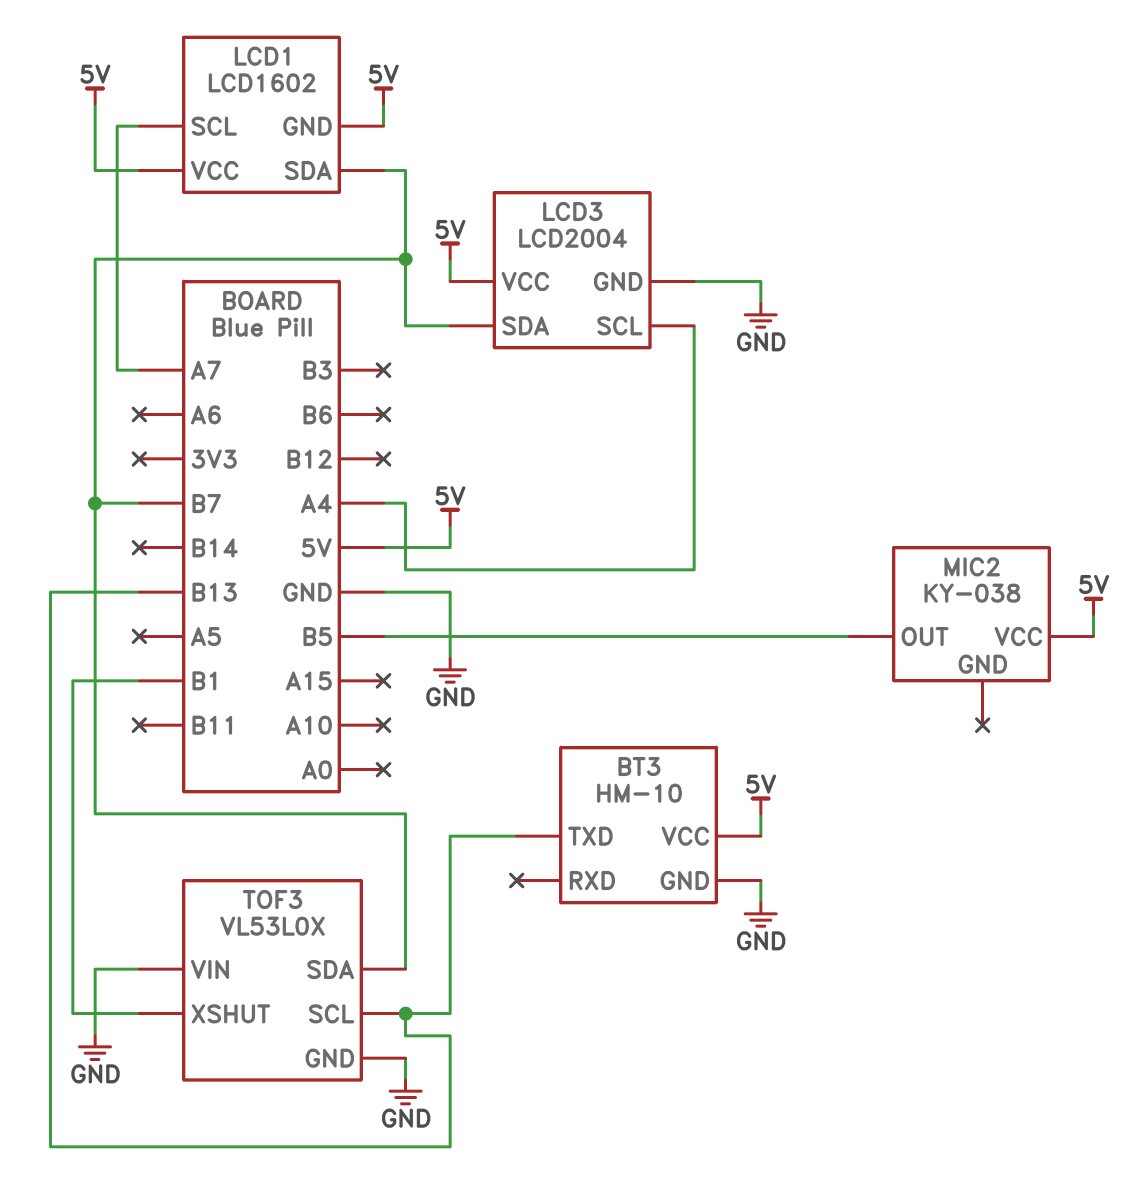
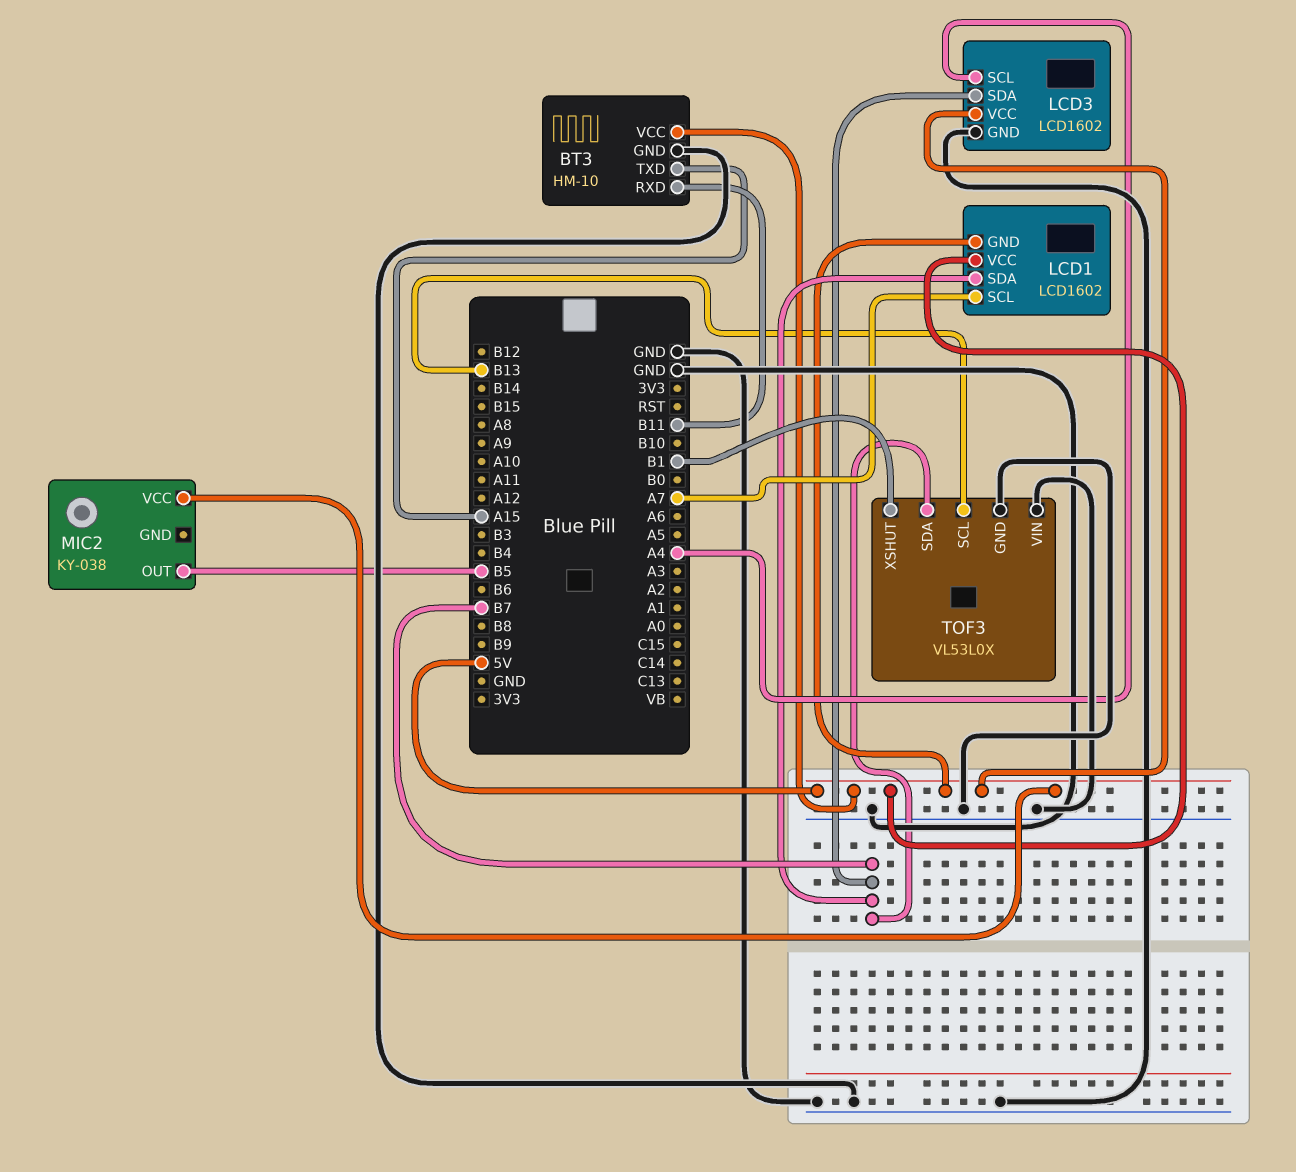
BT3 pin RXD: none -> B11
BT3 pin TXD: B13 -> A15
LCD3: LCD2004 -> LCD1602

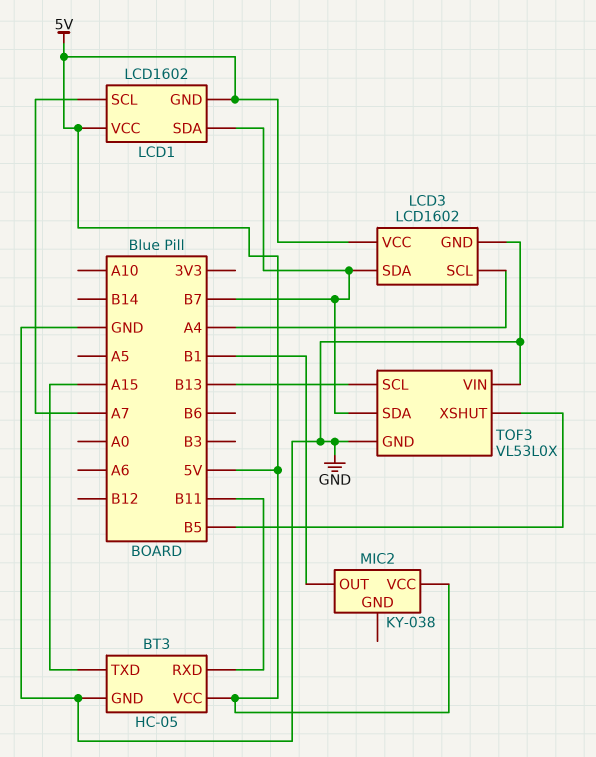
BT3: HM-10 -> HC-05
MIC2 pin OUT: B5 -> B1
TOF3 pin XSHUT: B1 -> B5

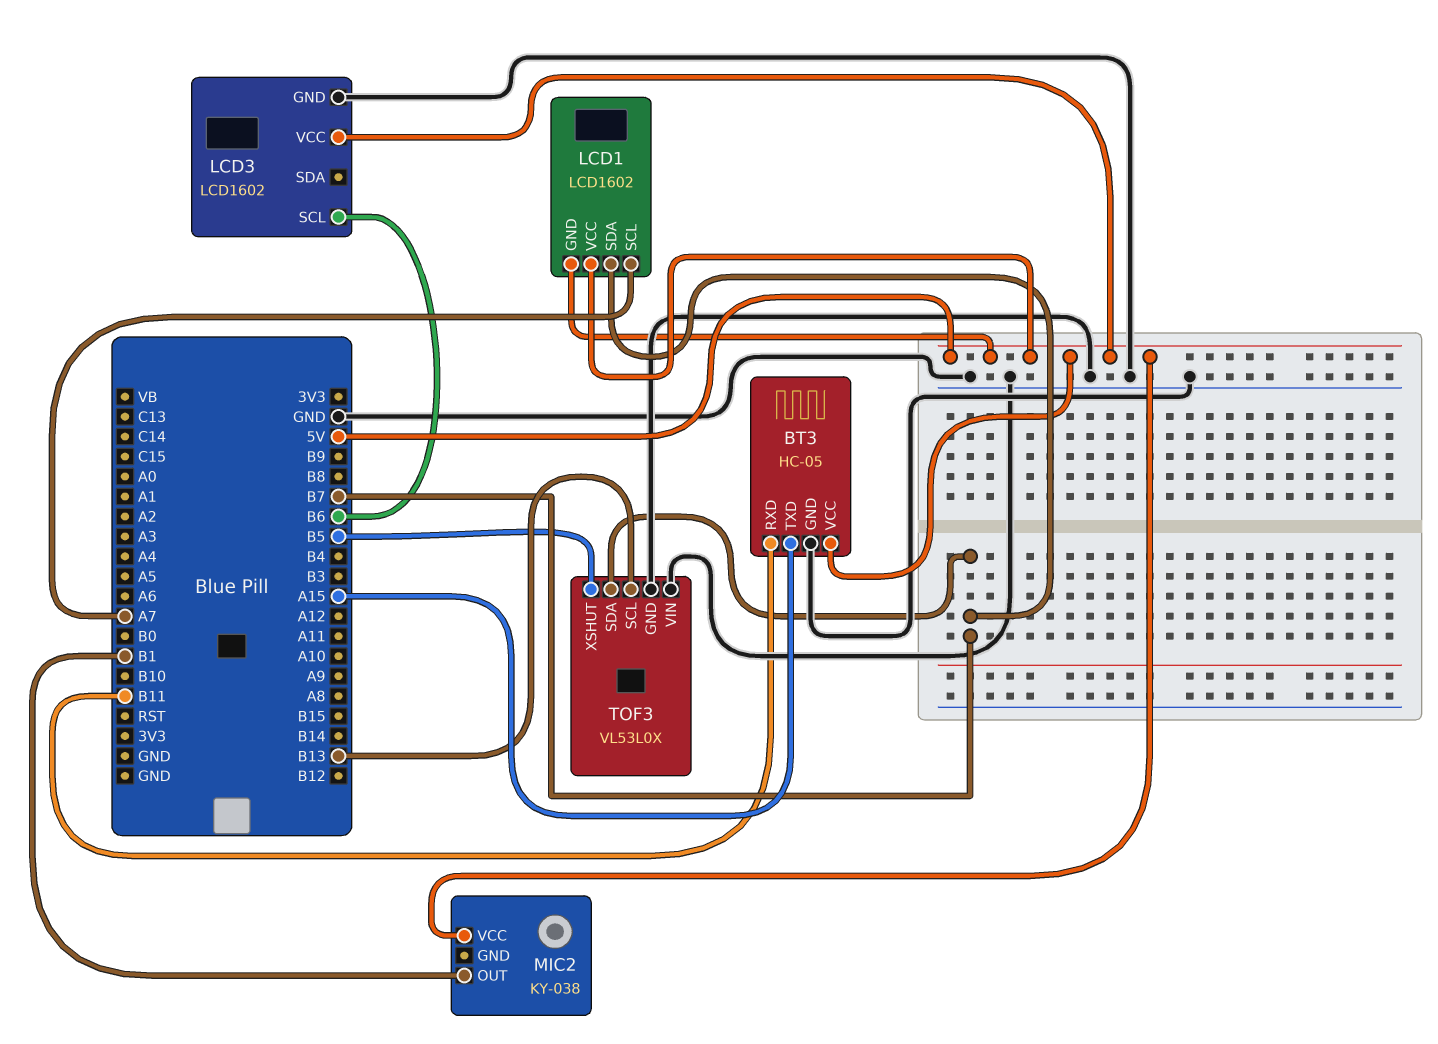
LCD3 pin SCL: A4 -> B6
LCD3 pin SDA: B7 -> none

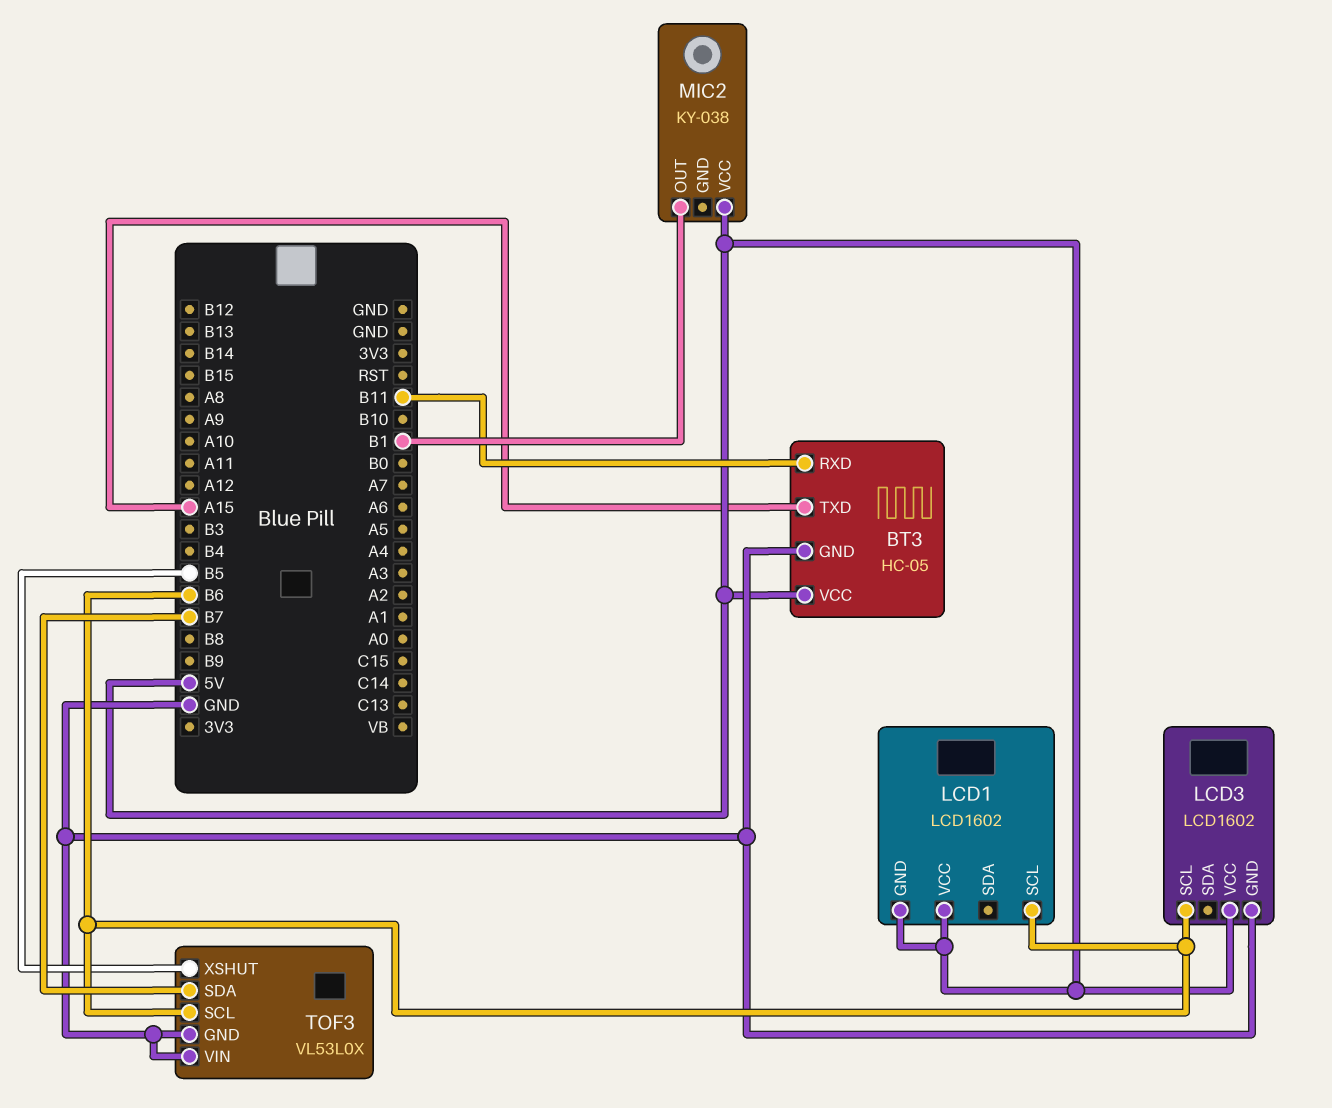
LCD1 pin SCL: A7 -> B6
LCD1 pin SDA: B7 -> none
TOF3 pin SCL: B13 -> B6

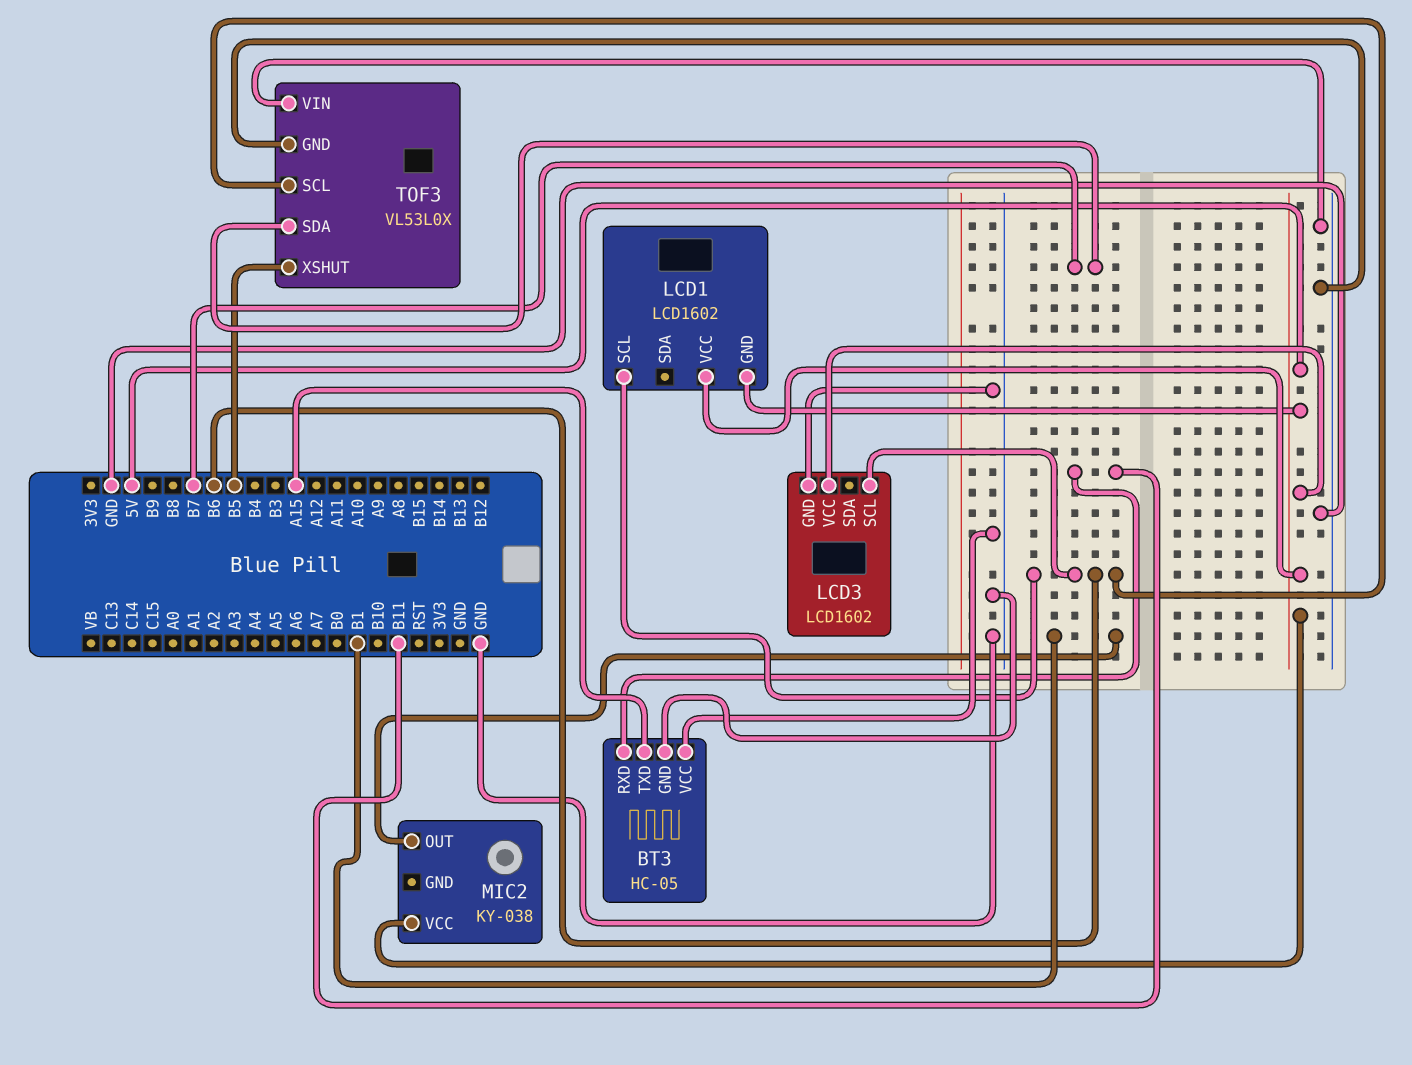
BT3 pin VCC: 5V -> GND

